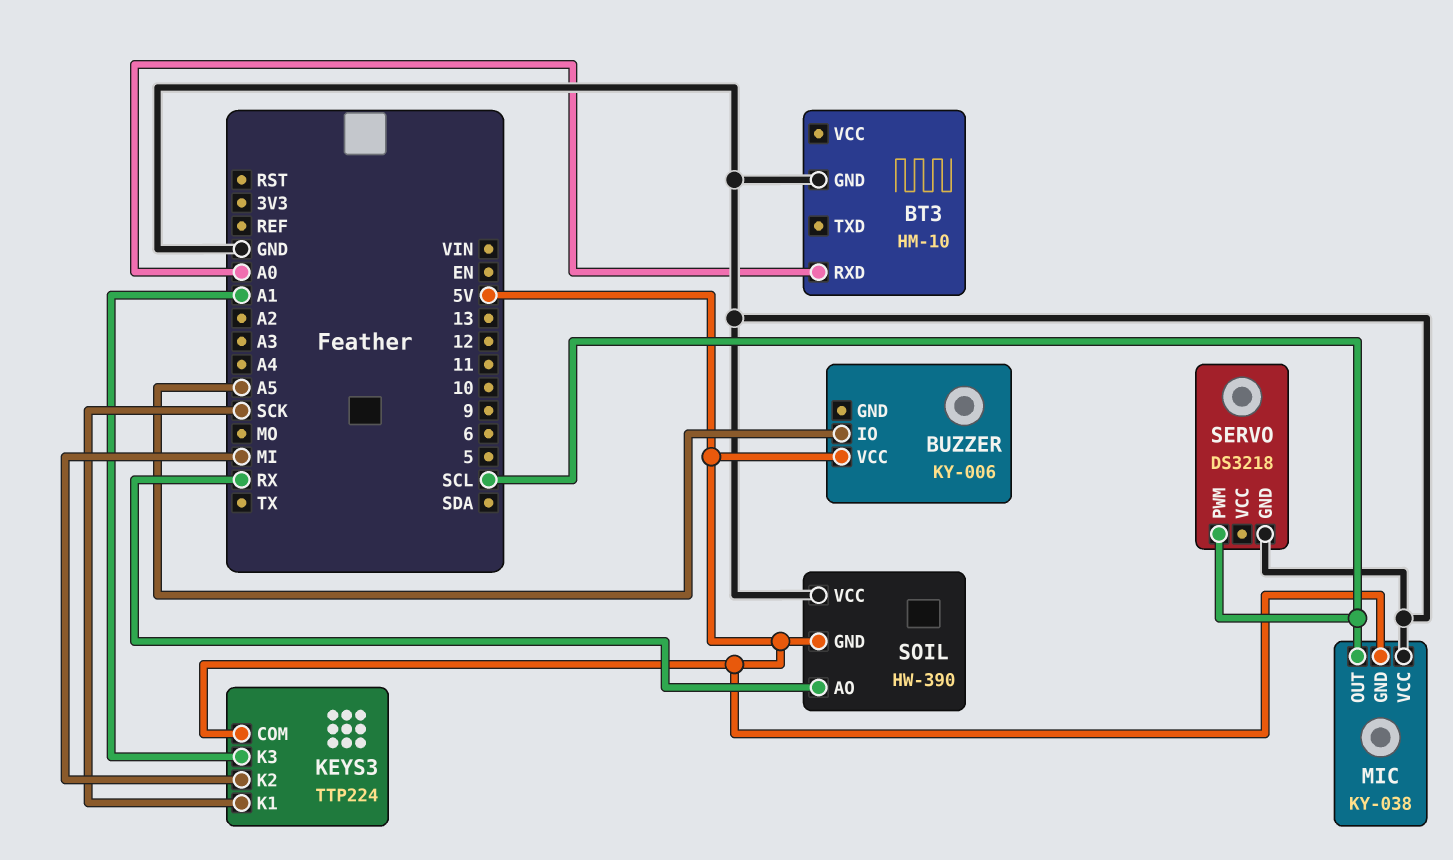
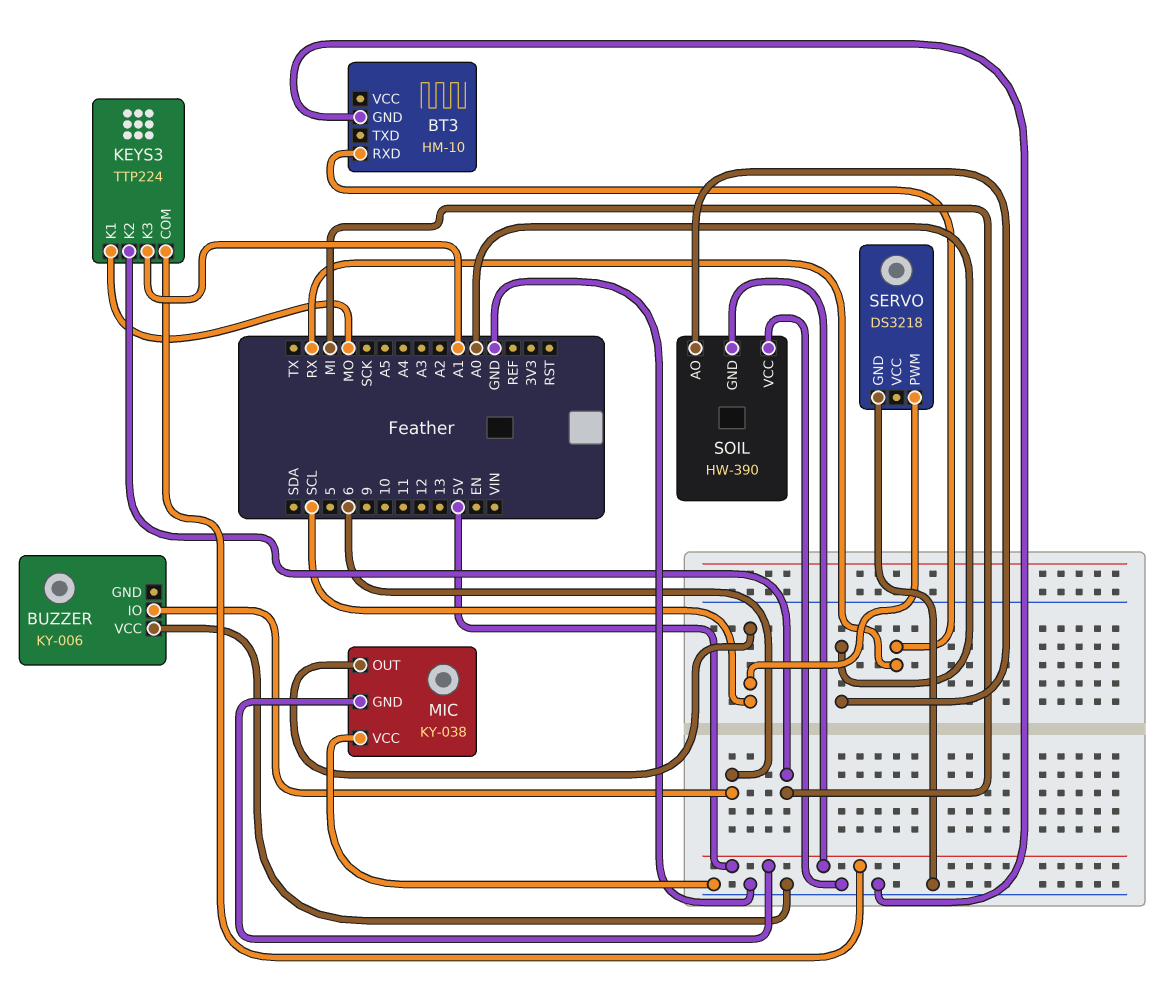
BT3 pin RXD: A0 -> RX
BUZZER pin IO: A5 -> 6
BUZZER pin VCC: 5V -> GND
KEYS3 pin K1: SCK -> MO
SOIL pin AO: RX -> A0

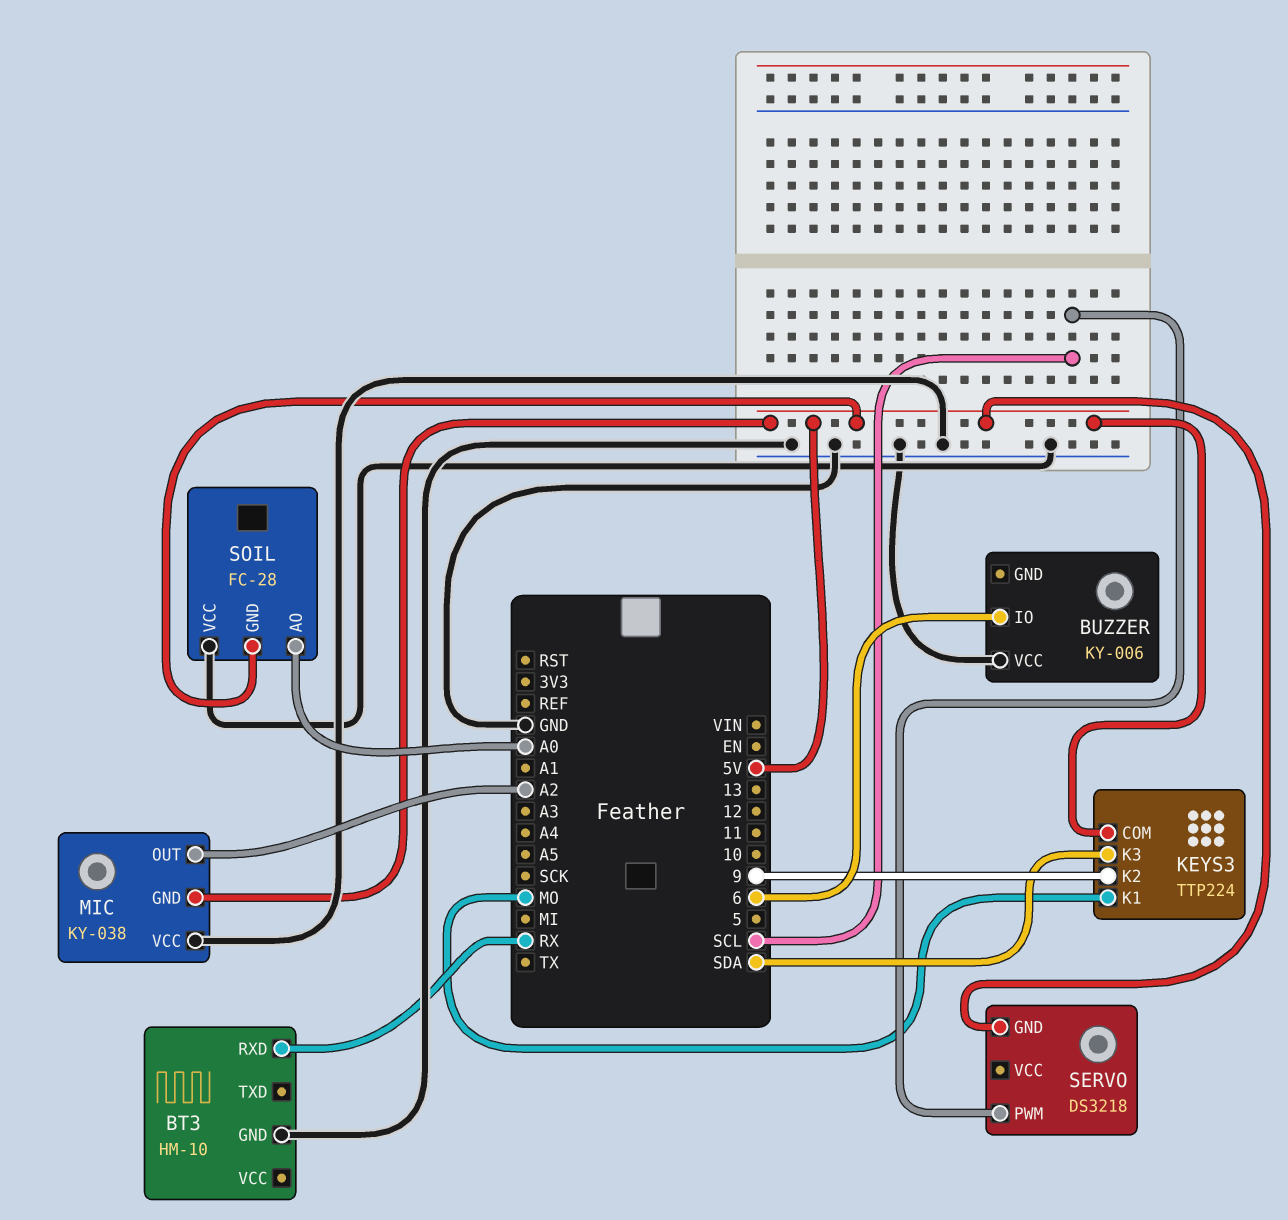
KEYS3 pin K2: MI -> 9
KEYS3 pin K3: A1 -> SDA
MIC pin OUT: SCL -> A2
SERVO pin GND: GND -> 5V
SOIL: HW-390 -> FC-28

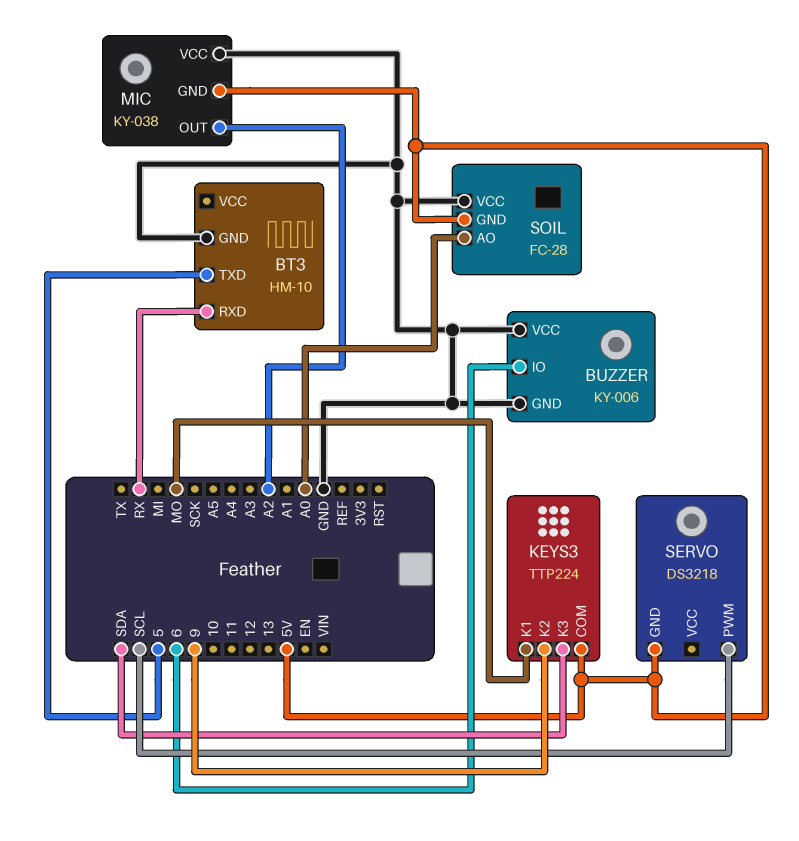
BT3 pin TXD: none -> 5
BUZZER pin GND: none -> GND

